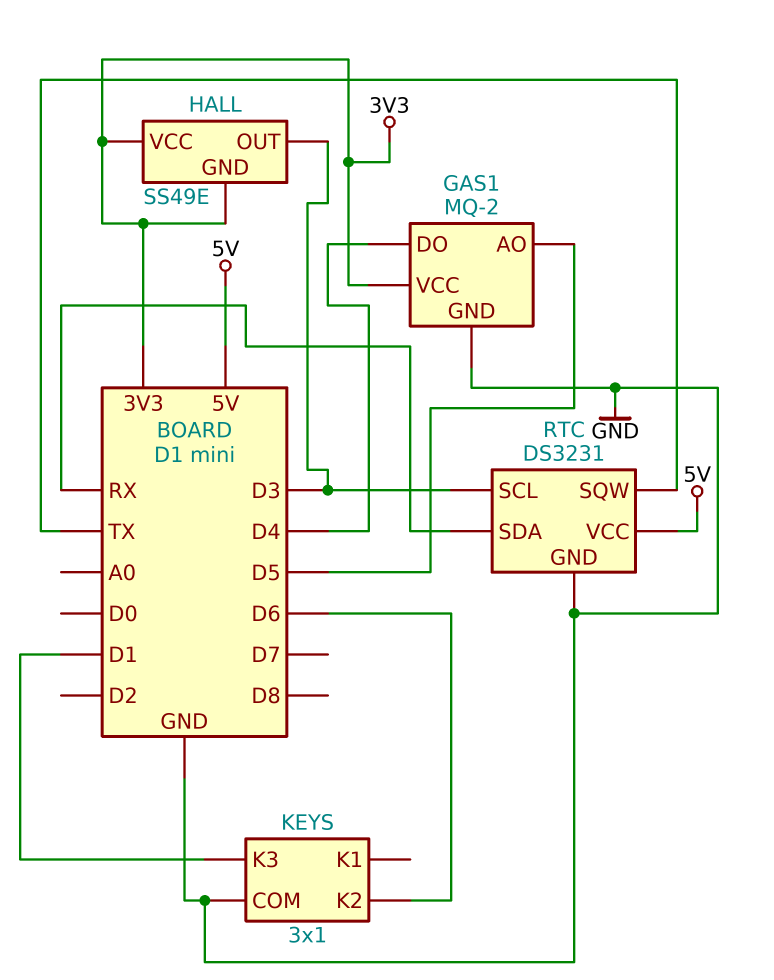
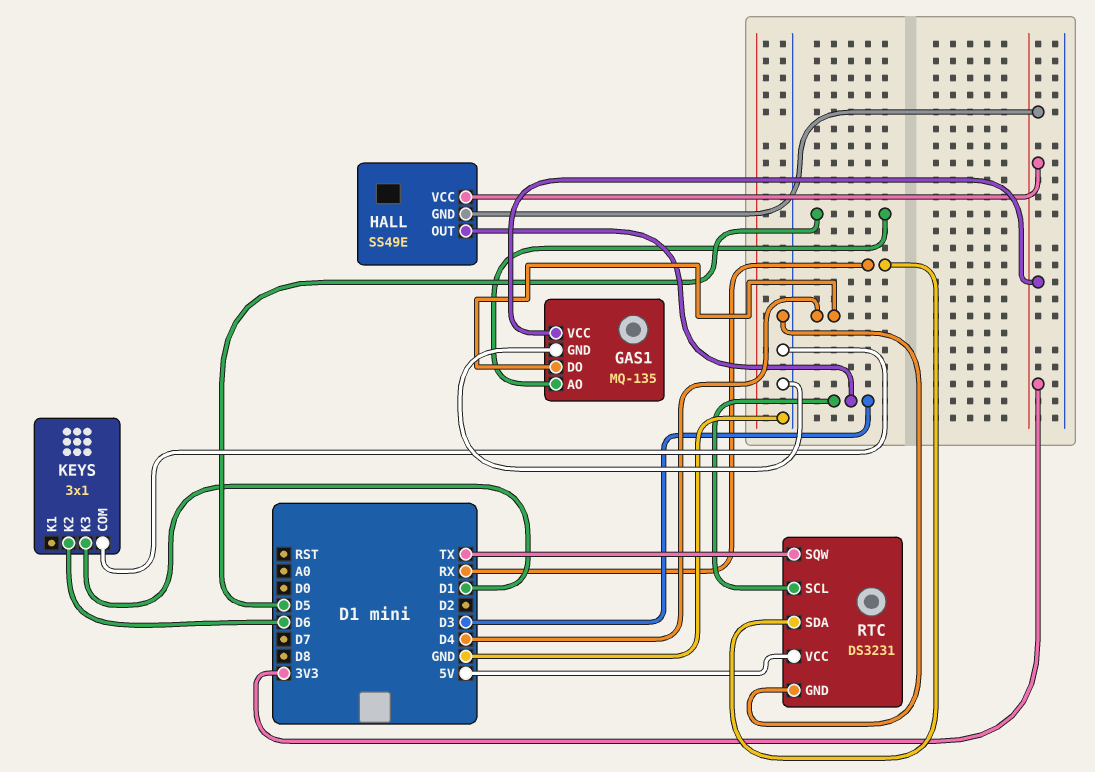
GAS1: MQ-2 -> MQ-135

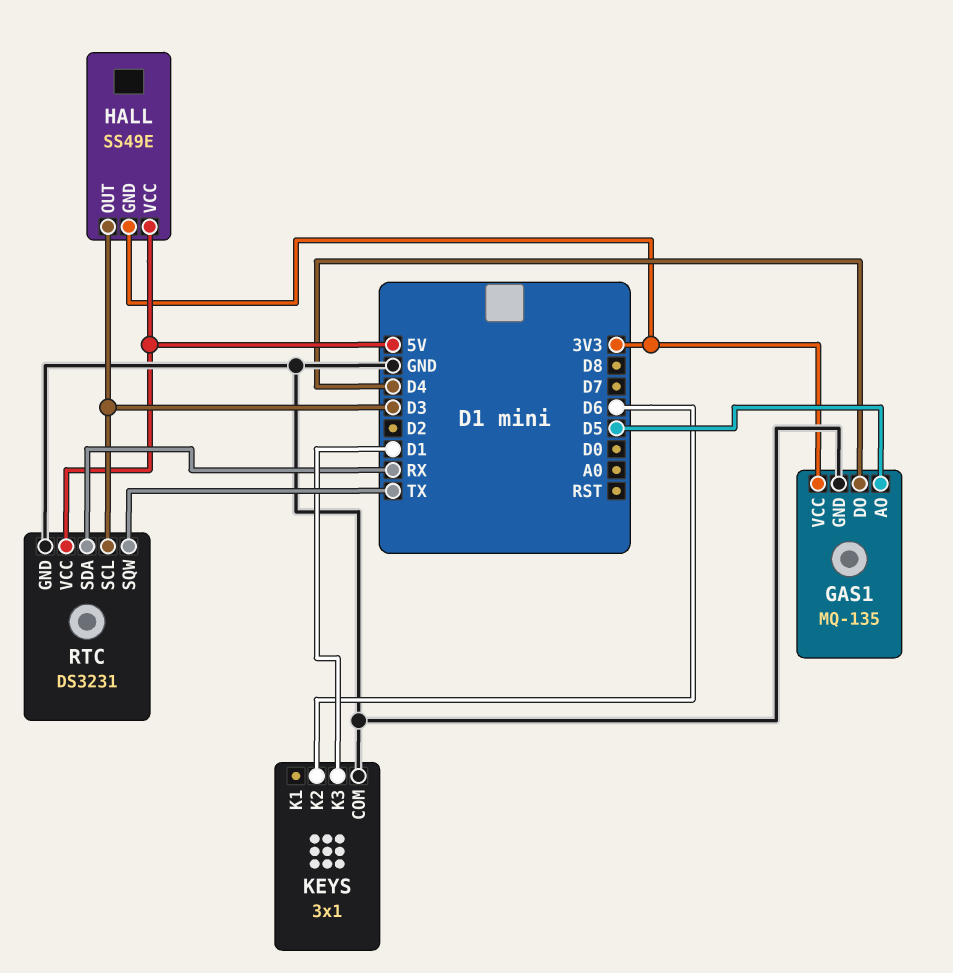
HALL pin VCC: 3V3 -> 5V

